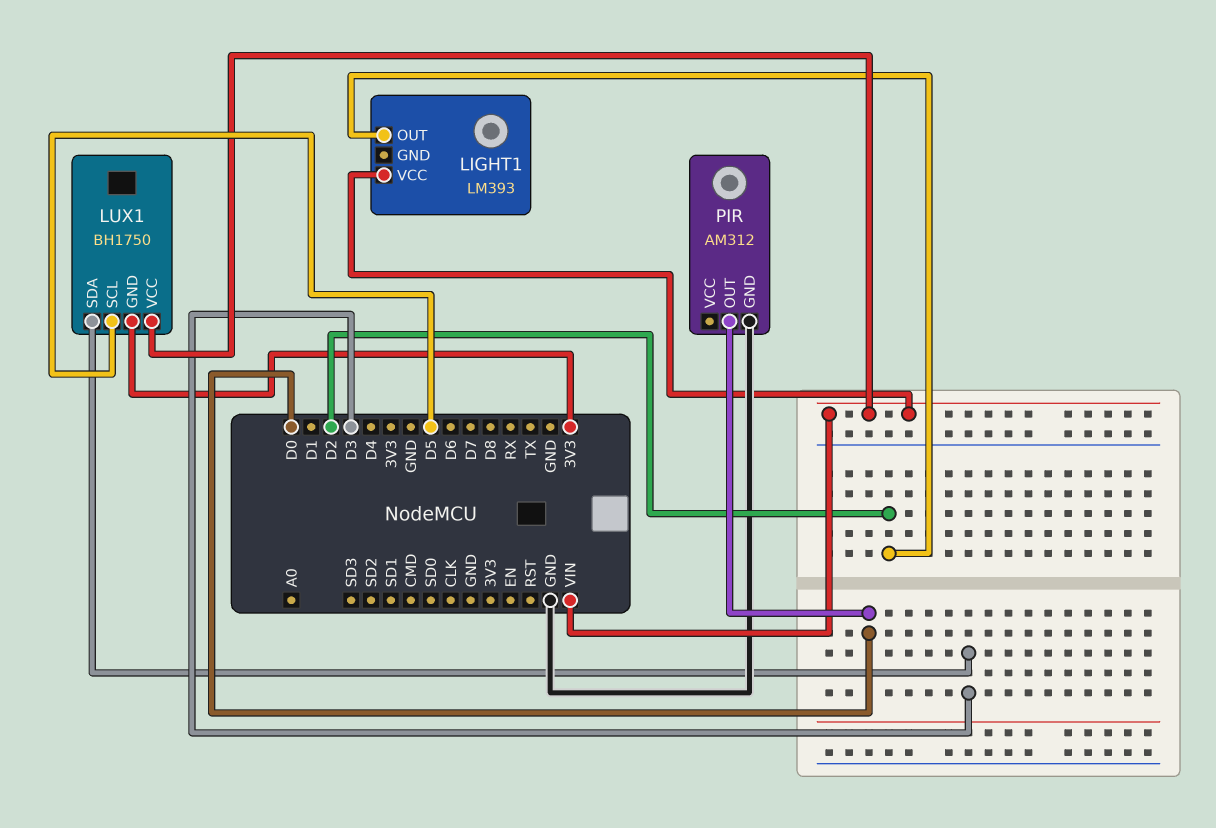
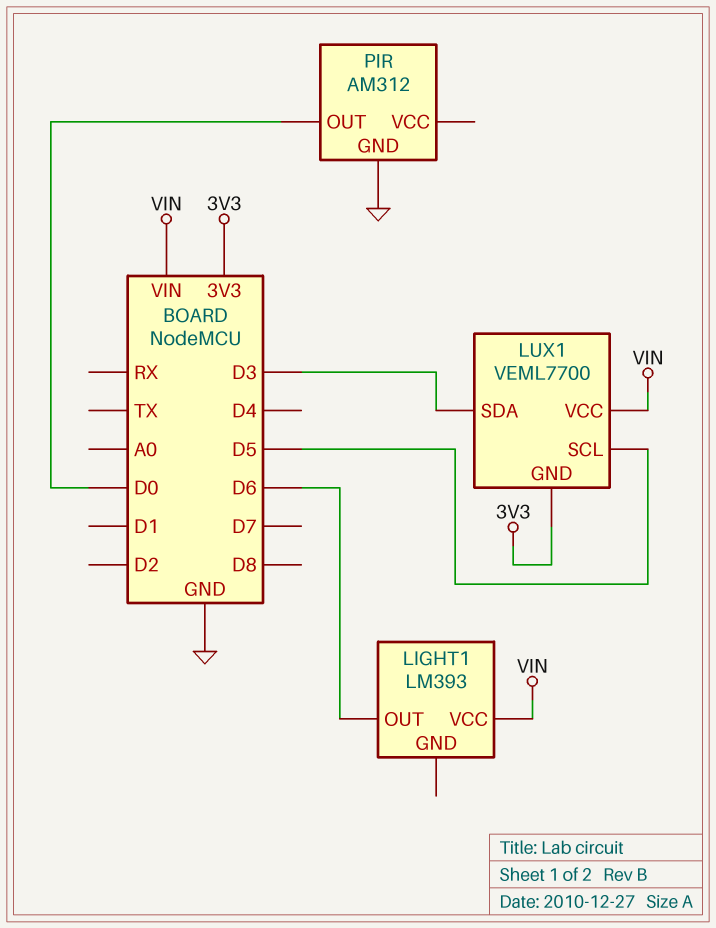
LIGHT1 pin OUT: D2 -> D6
LUX1: BH1750 -> VEML7700

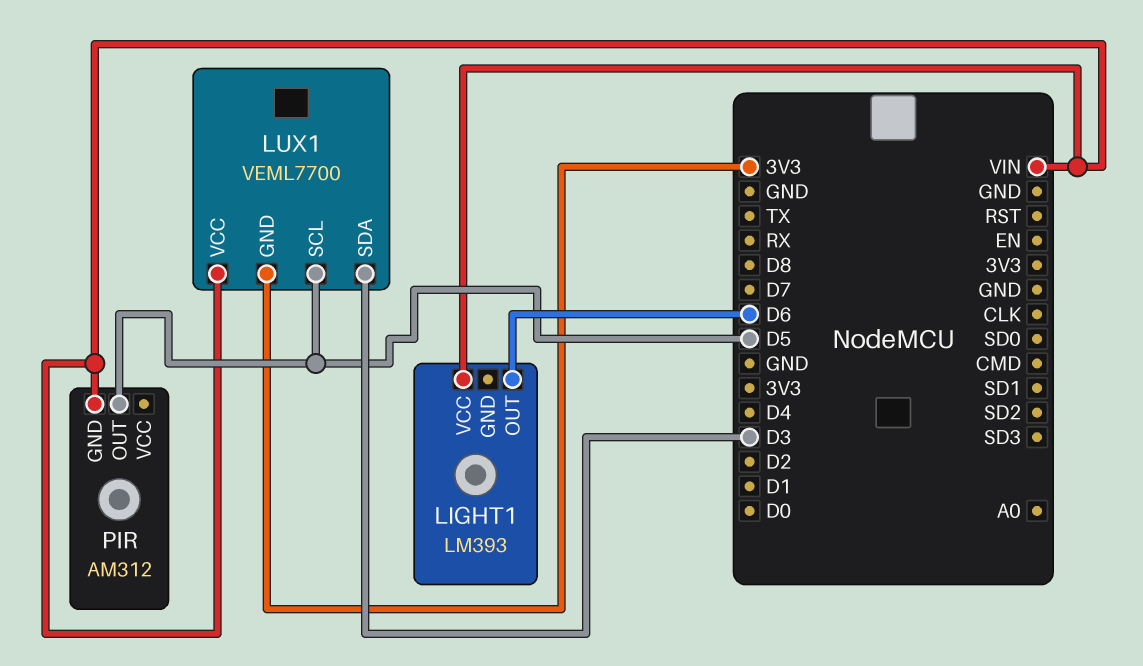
PIR pin GND: GND -> VIN
PIR pin OUT: D0 -> D5

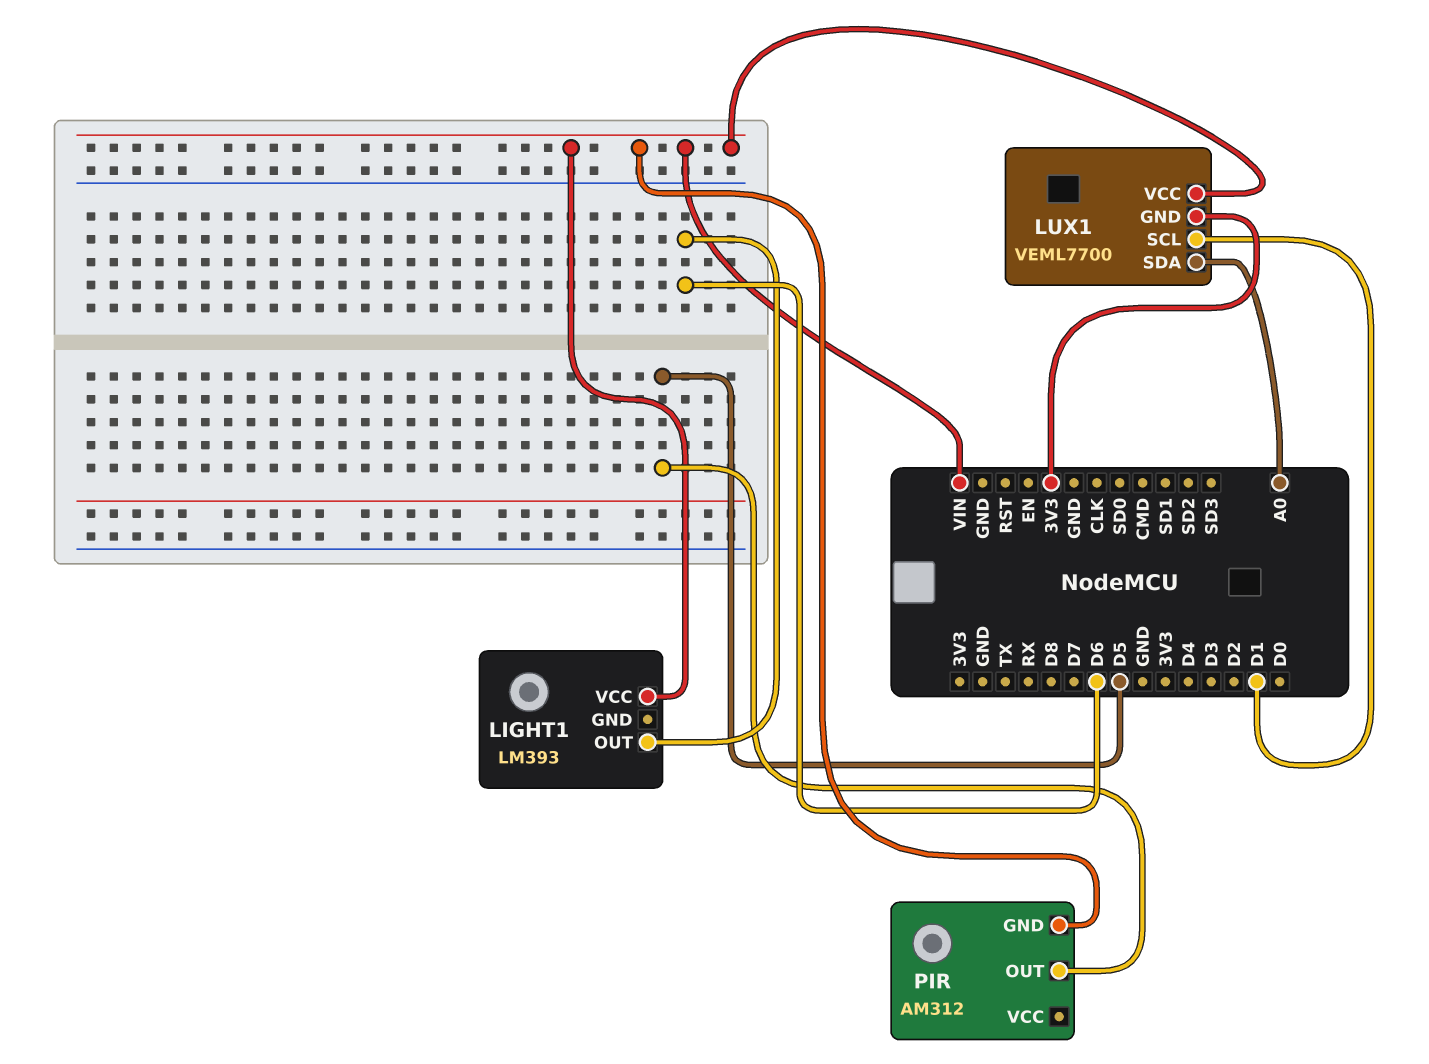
LUX1 pin SCL: D5 -> D1
LUX1 pin SDA: D3 -> A0

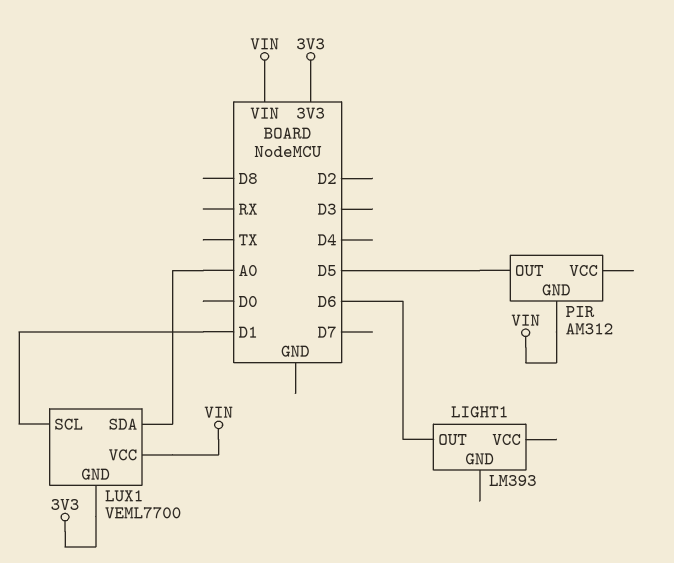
LIGHT1 pin VCC: VIN -> none

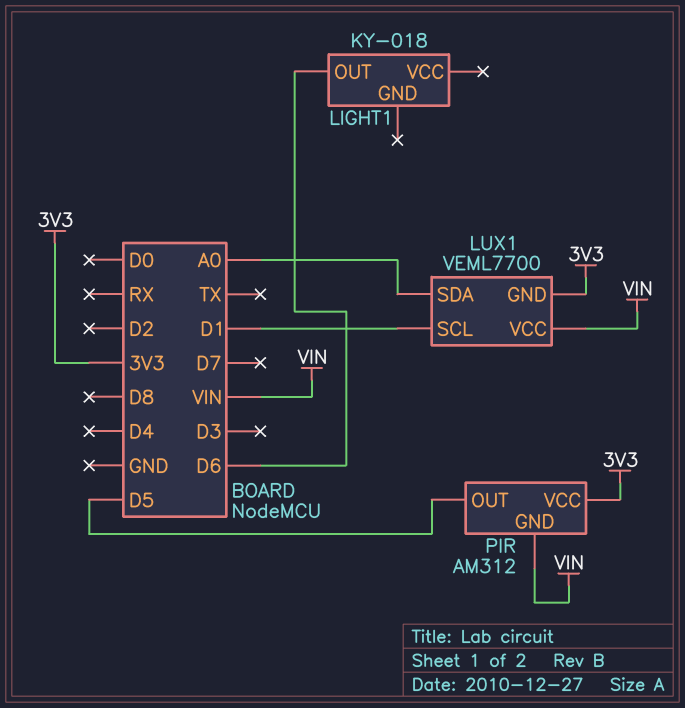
LIGHT1: LM393 -> KY-018
PIR pin VCC: none -> 3V3

